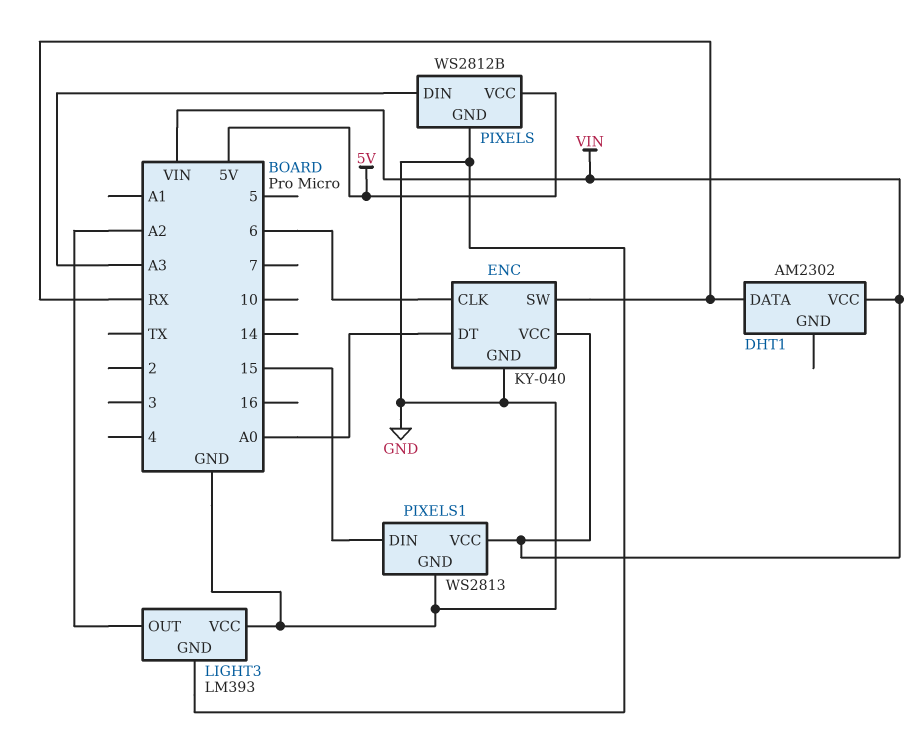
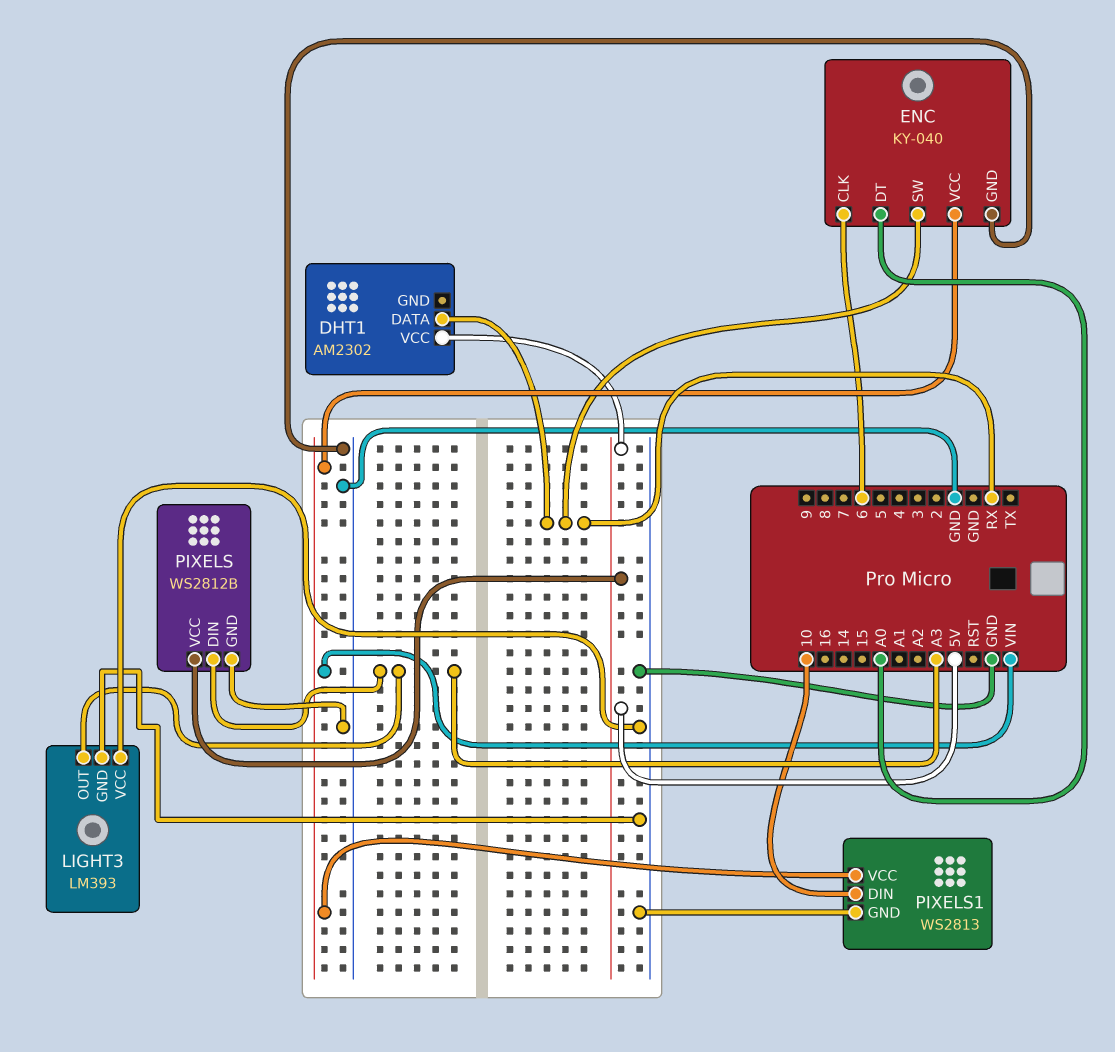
DHT1 pin VCC: VIN -> 5V
LIGHT3 pin OUT: A2 -> A3
PIXELS1 pin DIN: 15 -> 10

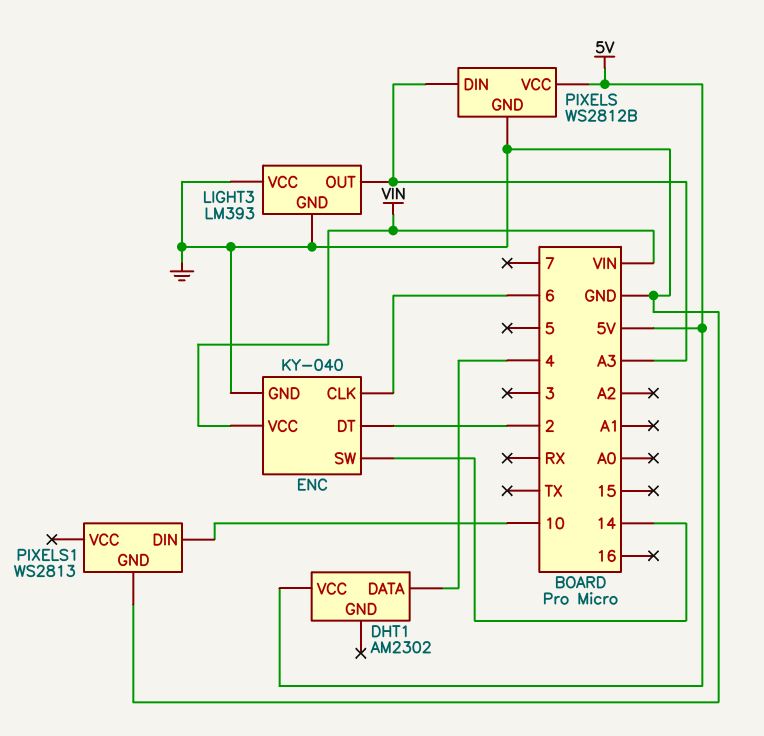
DHT1 pin DATA: RX -> 4
ENC pin DT: A0 -> 2
ENC pin SW: RX -> 14
PIXELS1 pin VCC: VIN -> none

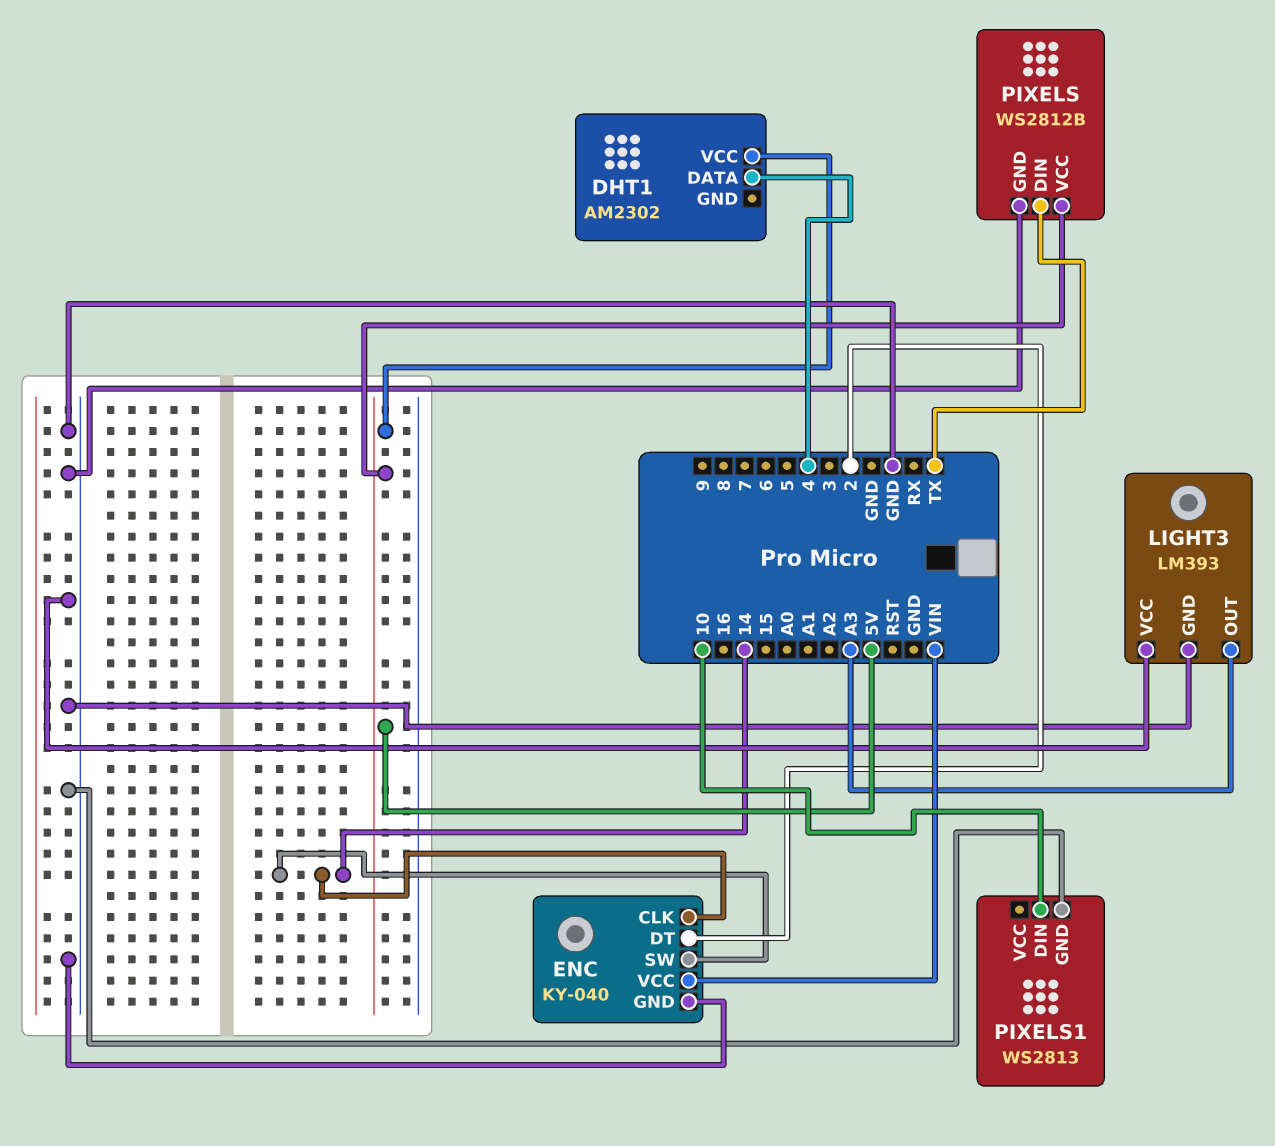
ENC pin CLK: 6 -> 14
PIXELS pin DIN: A3 -> TX

